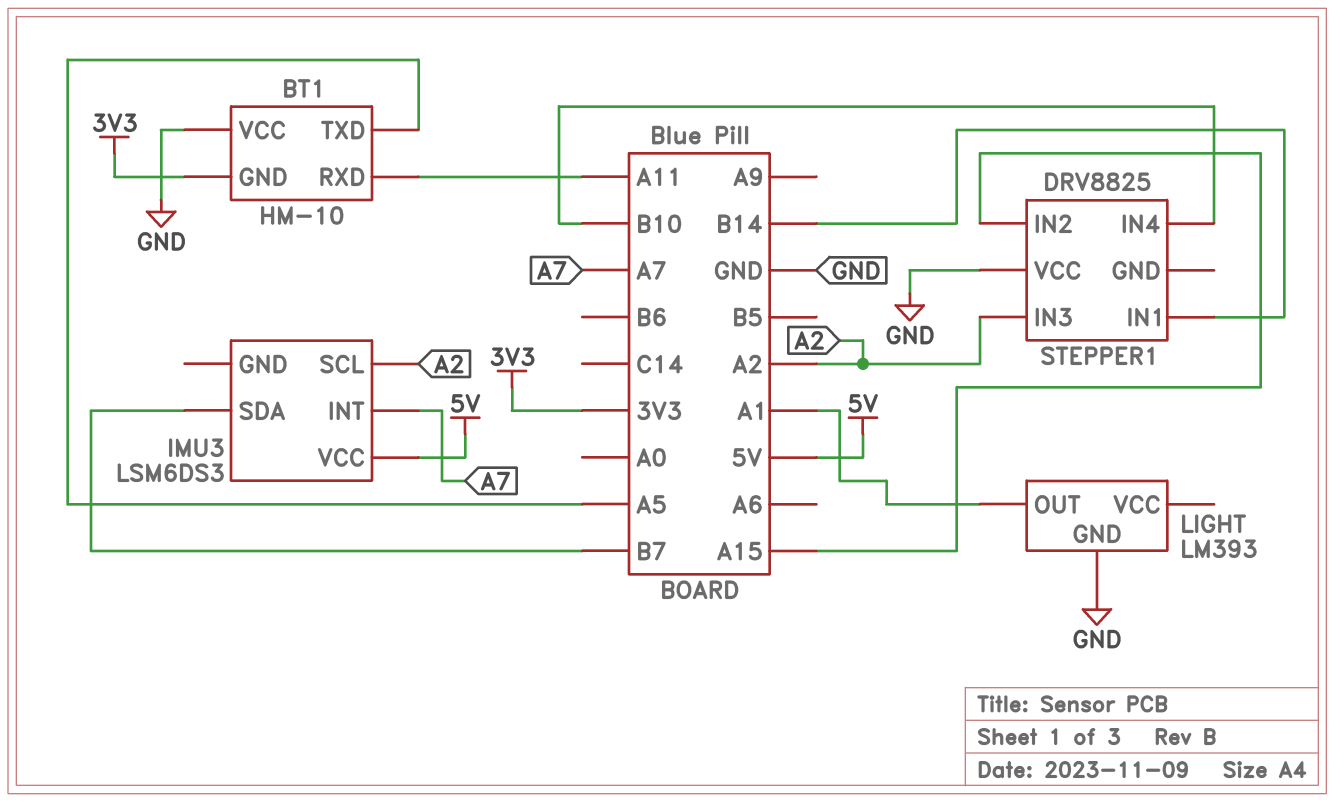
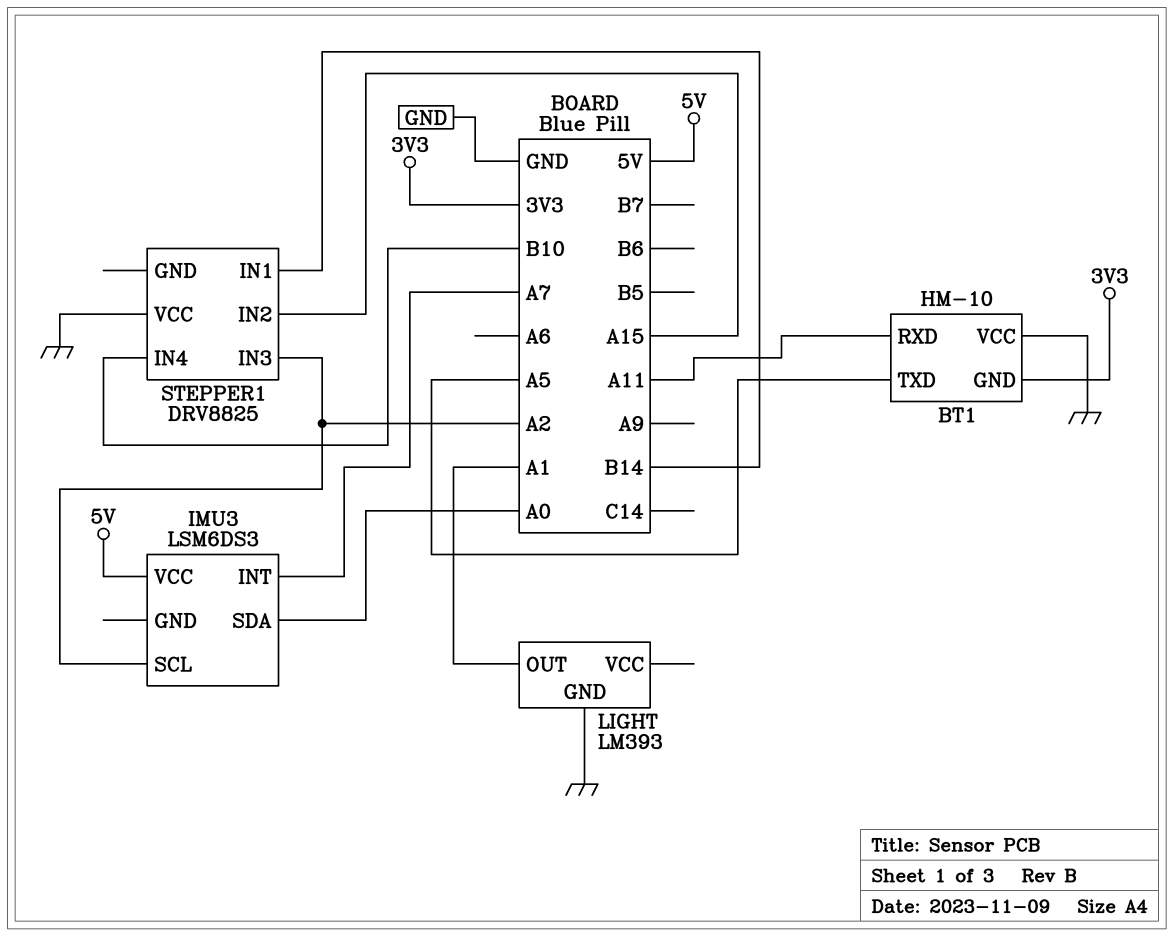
IMU3 pin SDA: B7 -> A0

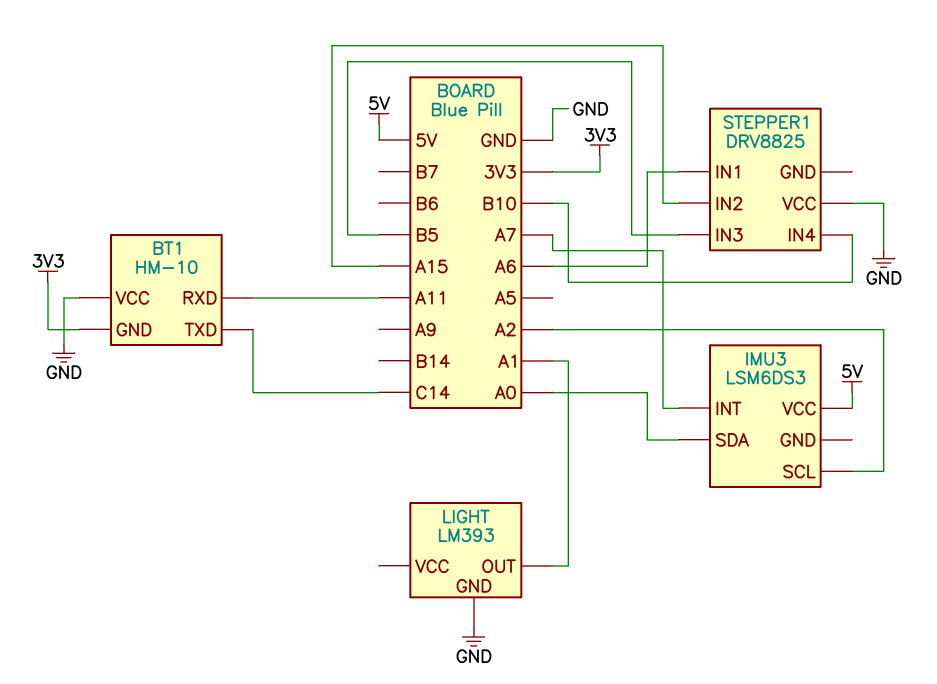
BT1 pin TXD: A5 -> C14
STEPPER1 pin IN1: B14 -> A6
STEPPER1 pin IN3: A2 -> B5

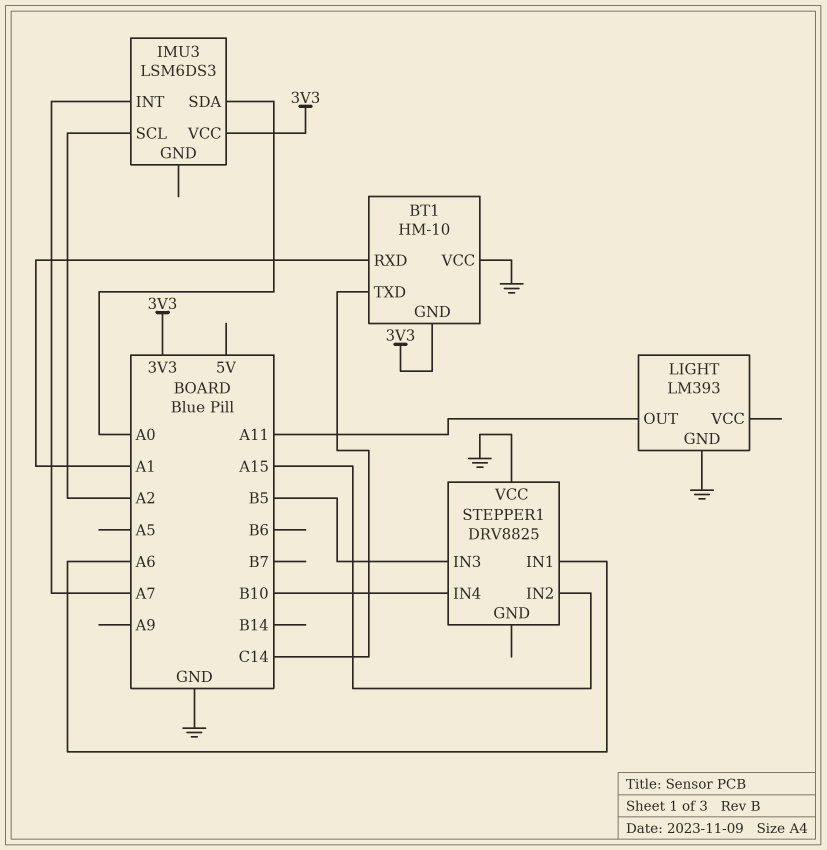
BT1 pin RXD: A11 -> A1
IMU3 pin VCC: 5V -> 3V3
LIGHT pin OUT: A1 -> A11

